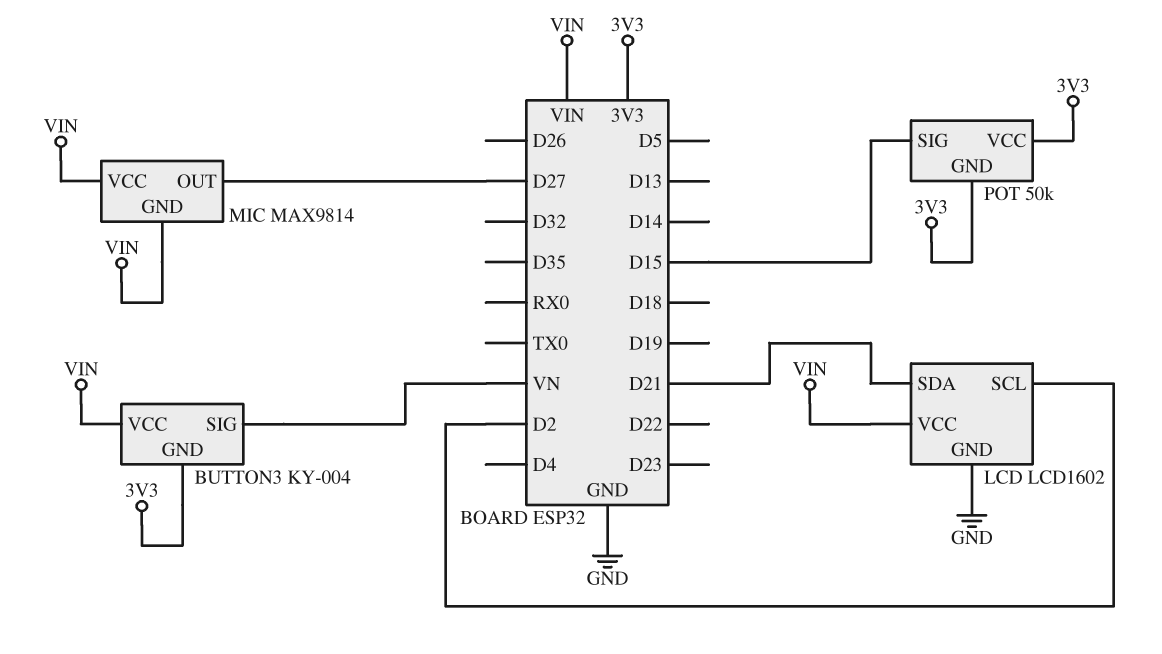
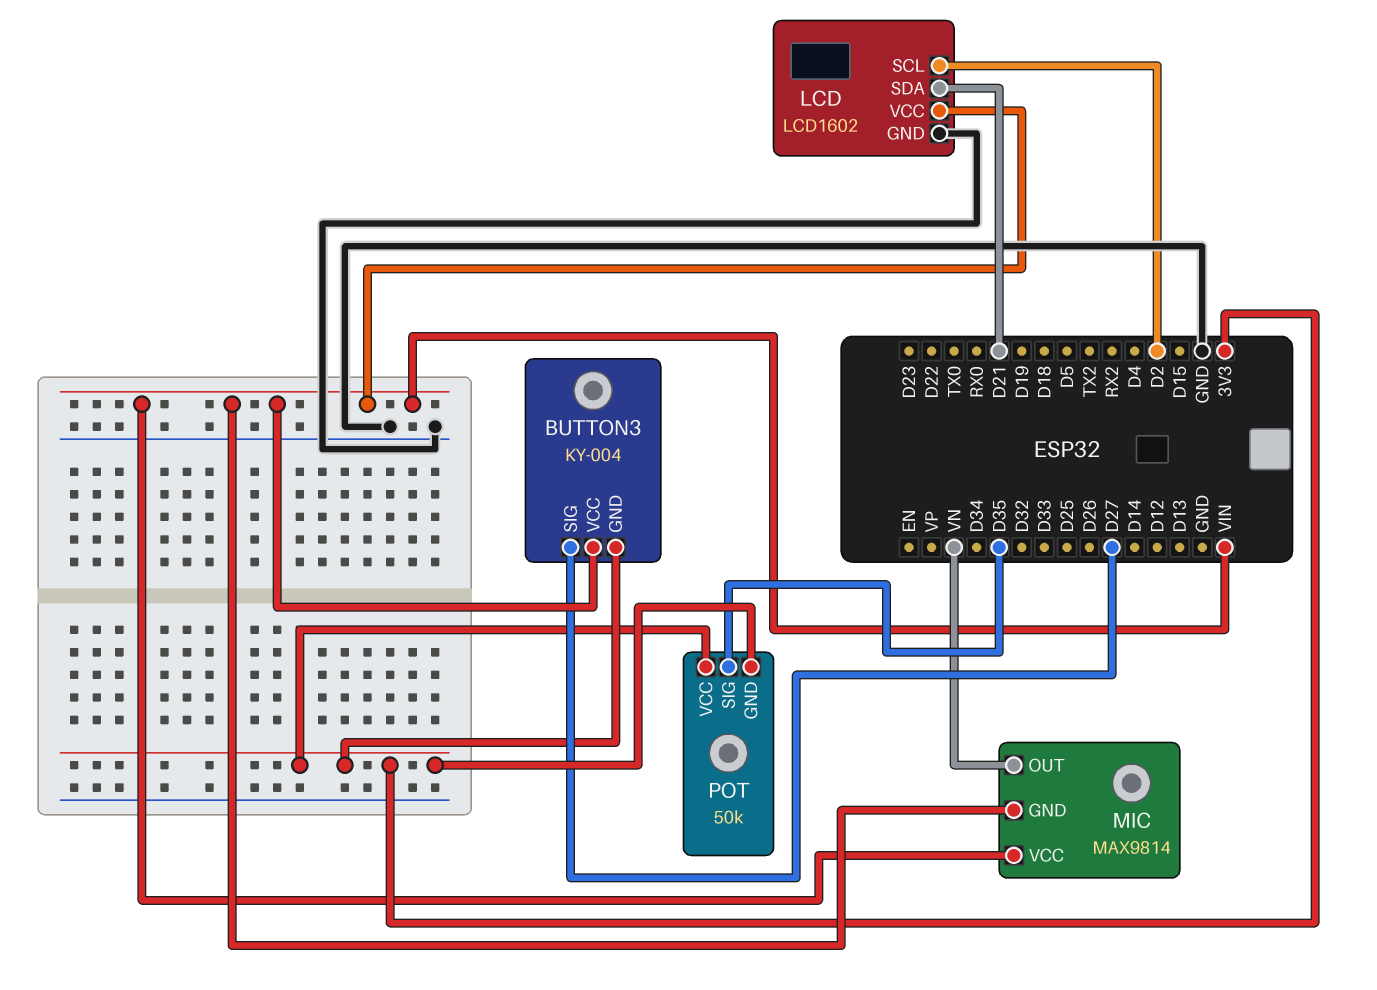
BUTTON3 pin SIG: VN -> D27
MIC pin OUT: D27 -> VN
POT pin SIG: D15 -> D35

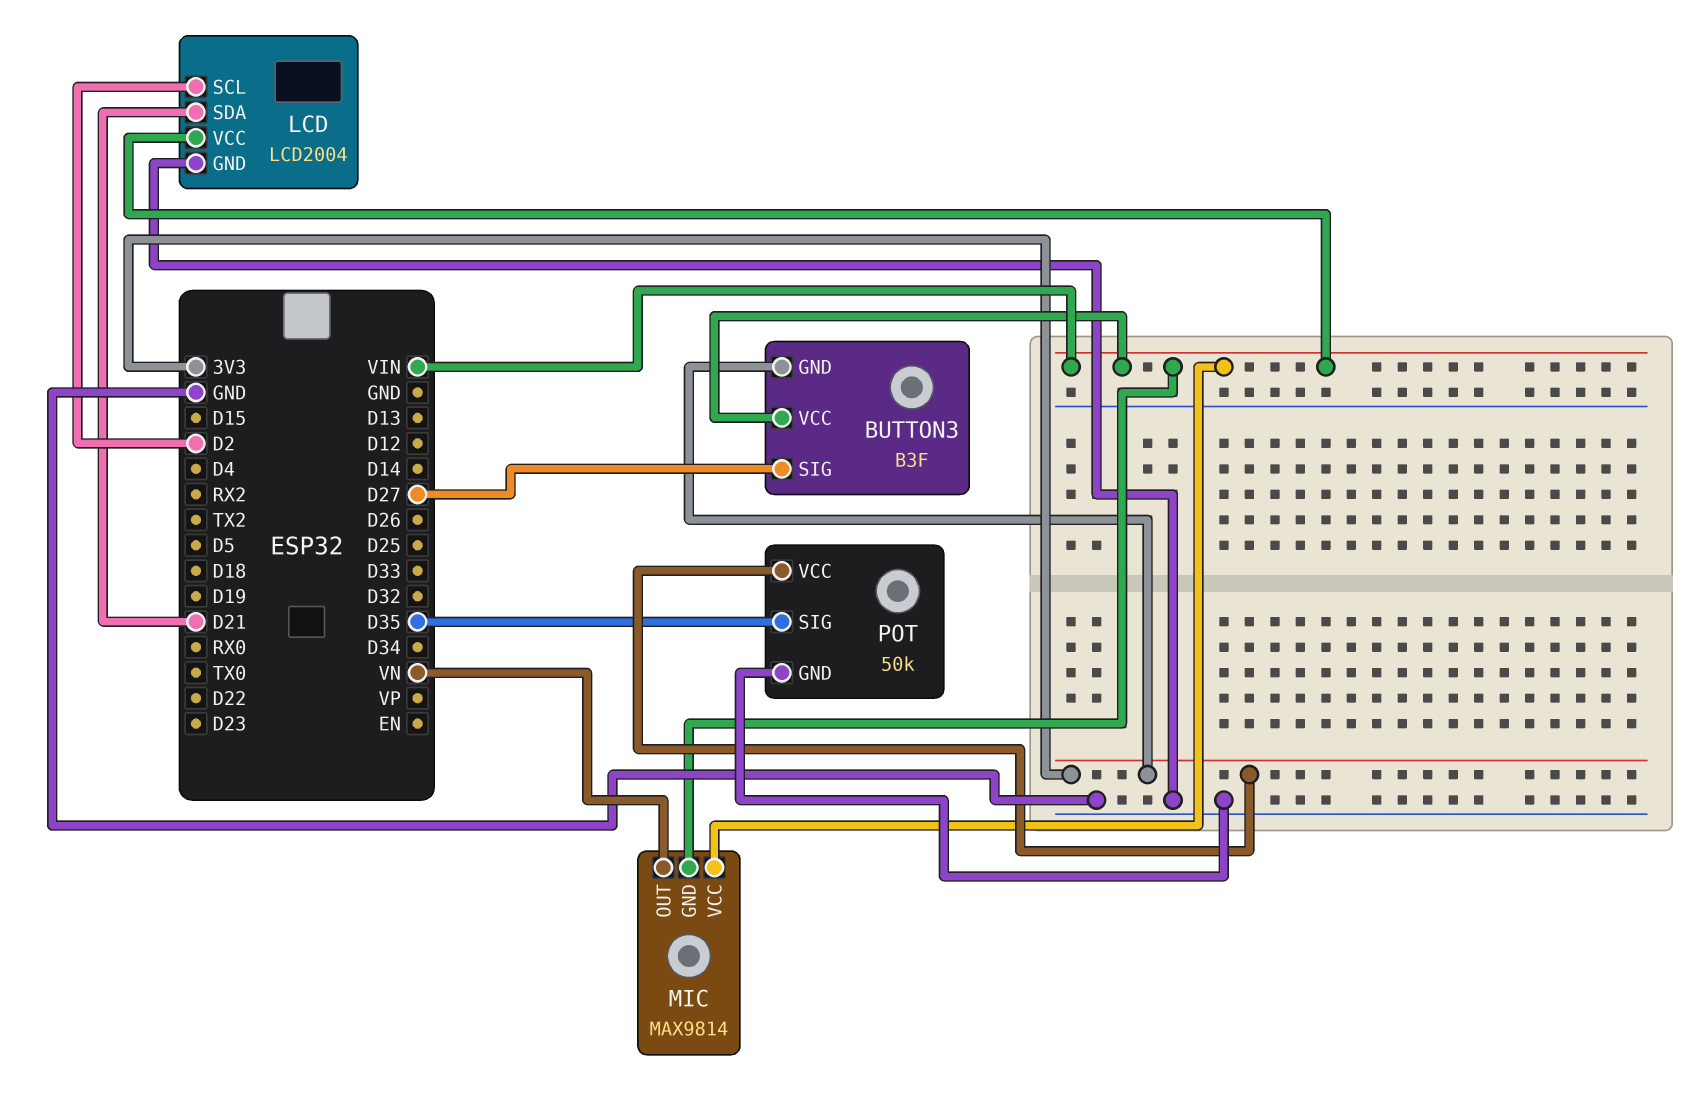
BUTTON3: KY-004 -> B3F
LCD: LCD1602 -> LCD2004
POT pin GND: 3V3 -> GND

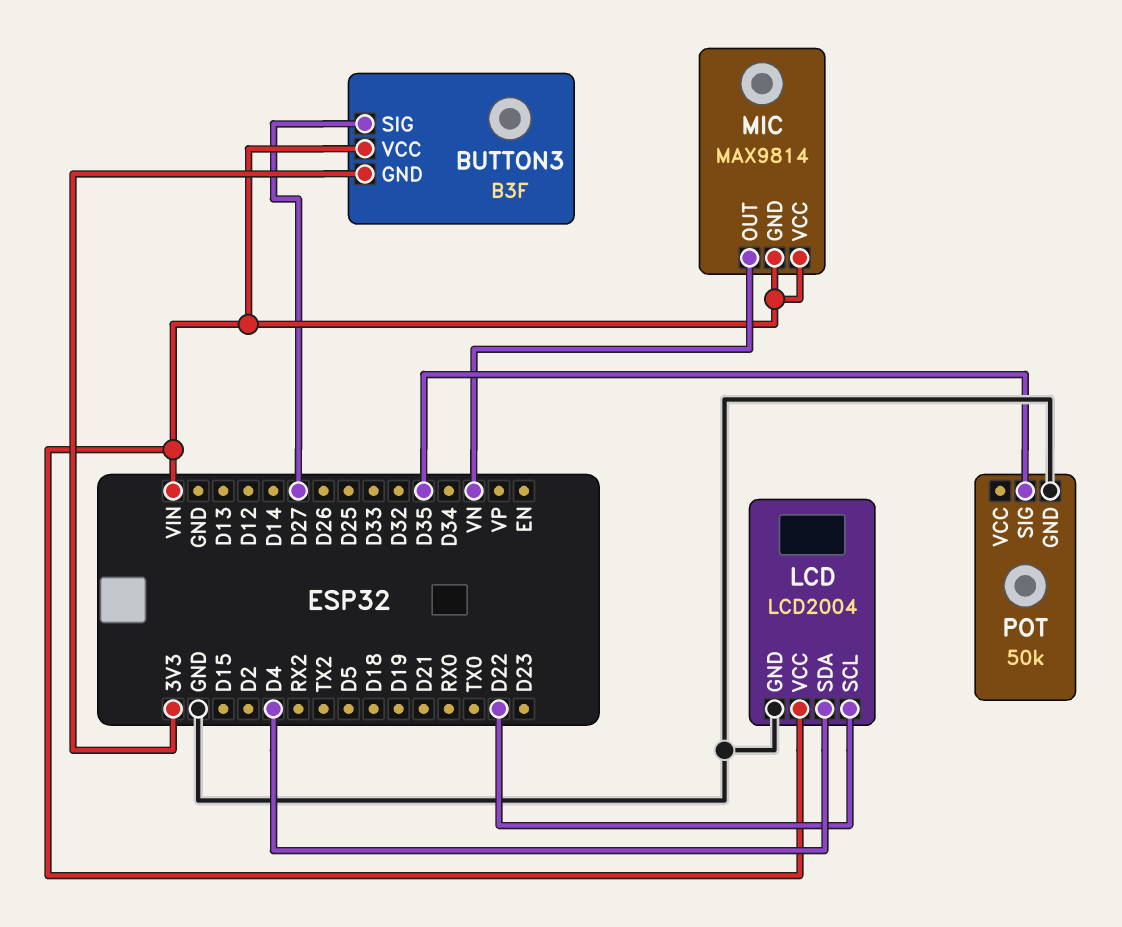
LCD pin SCL: D2 -> D22
LCD pin SDA: D21 -> D4
POT pin VCC: 3V3 -> none

